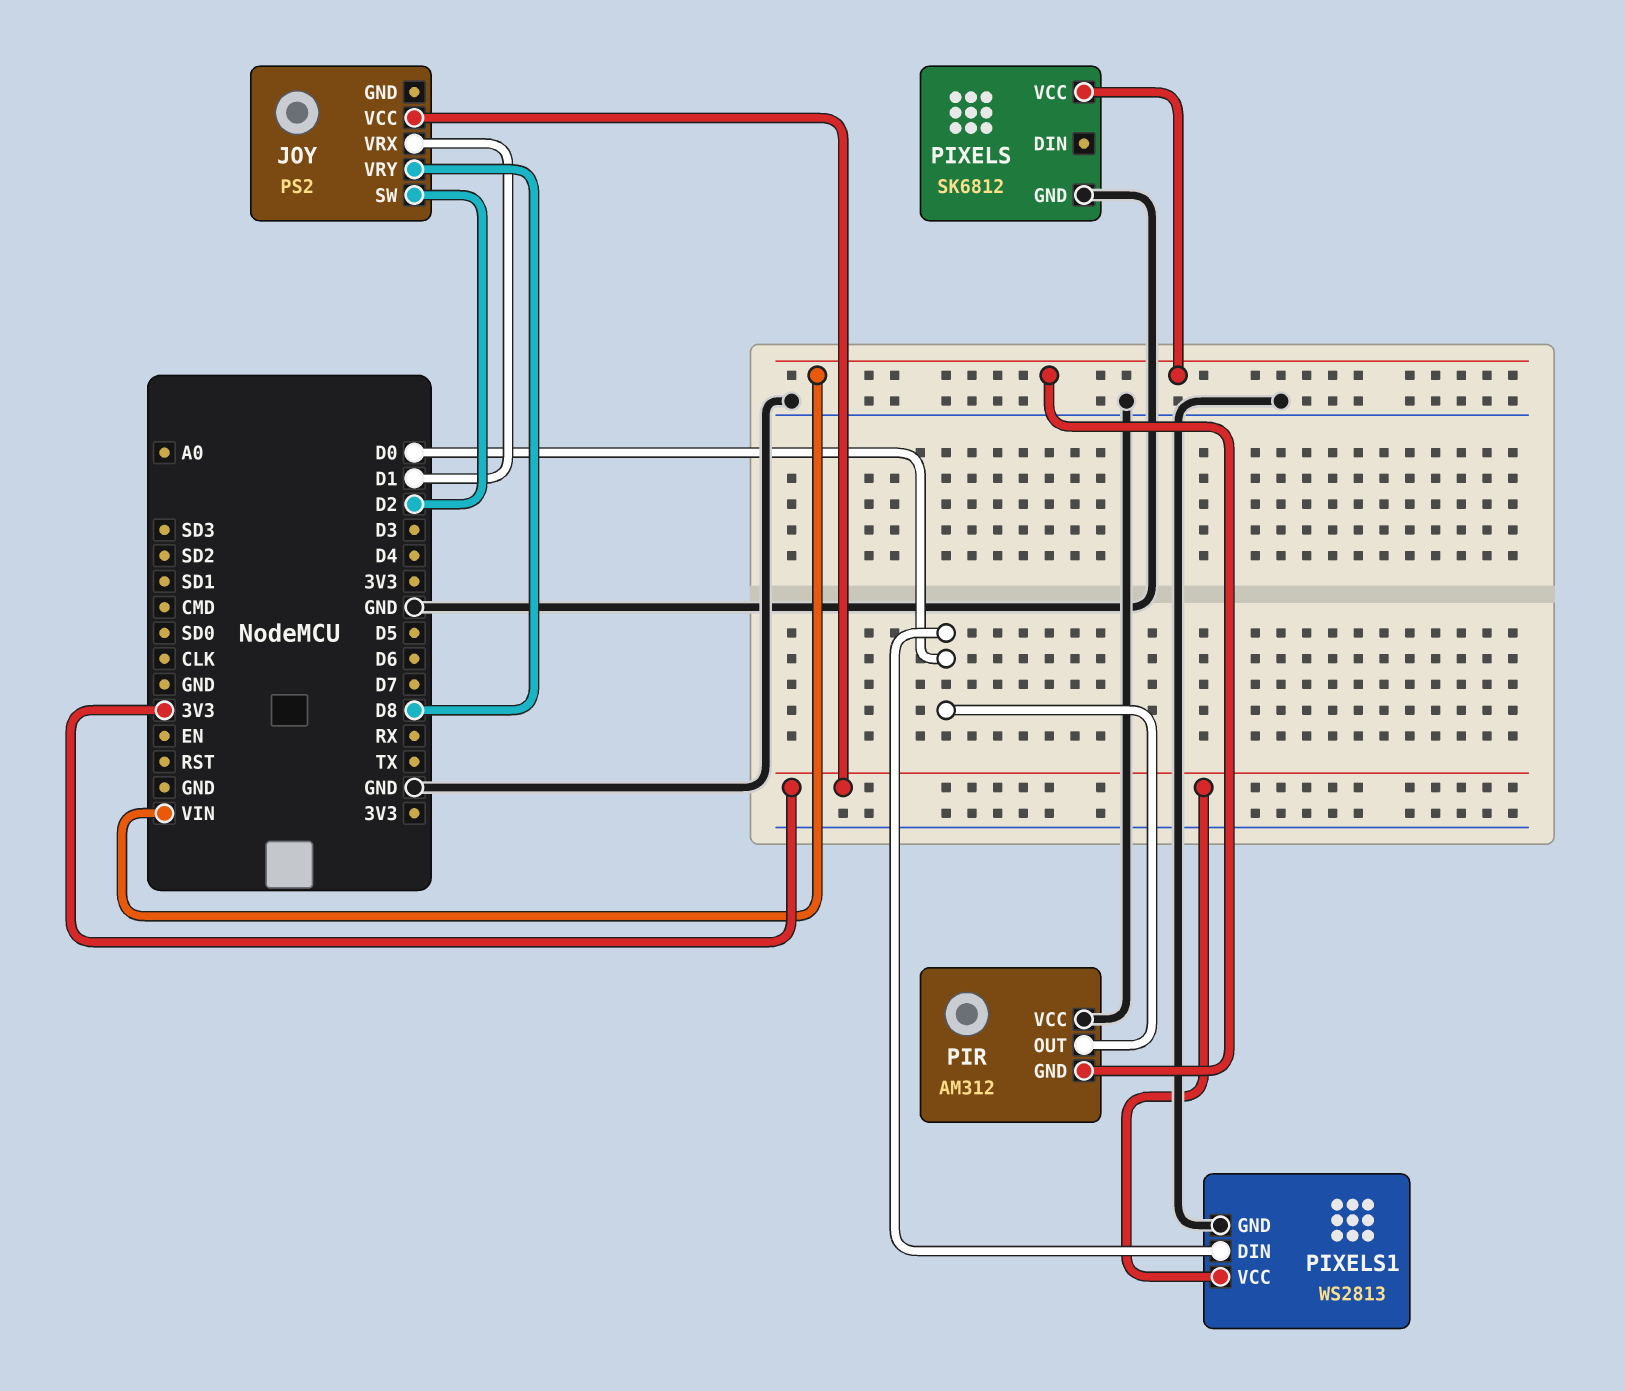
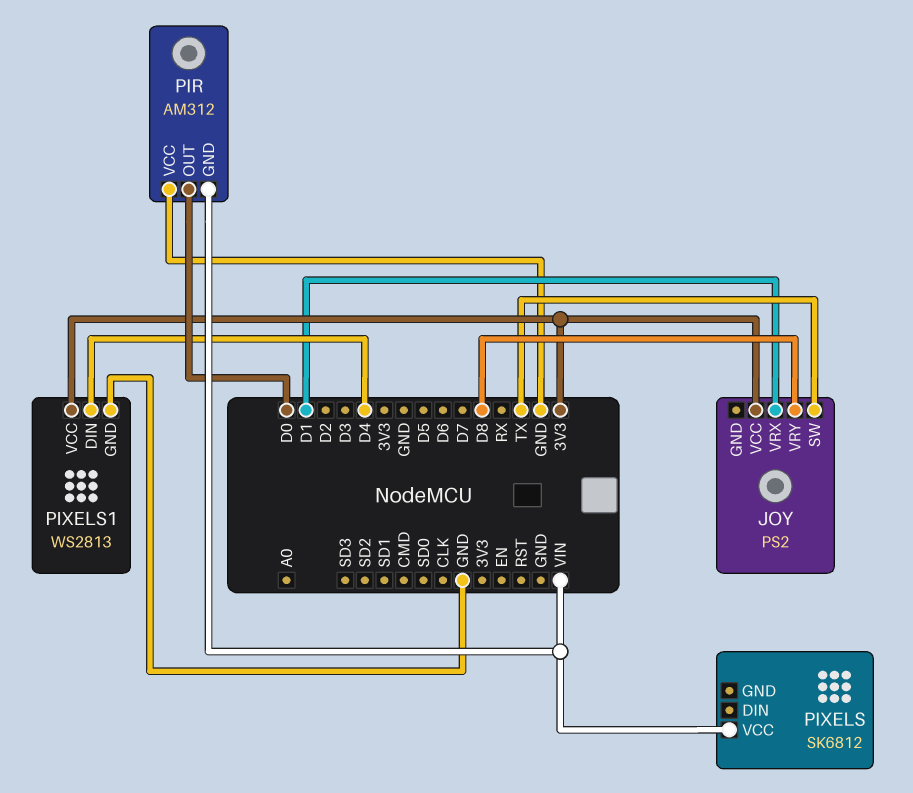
JOY pin SW: D2 -> TX
PIXELS pin GND: GND -> none
PIXELS1 pin DIN: D0 -> D4

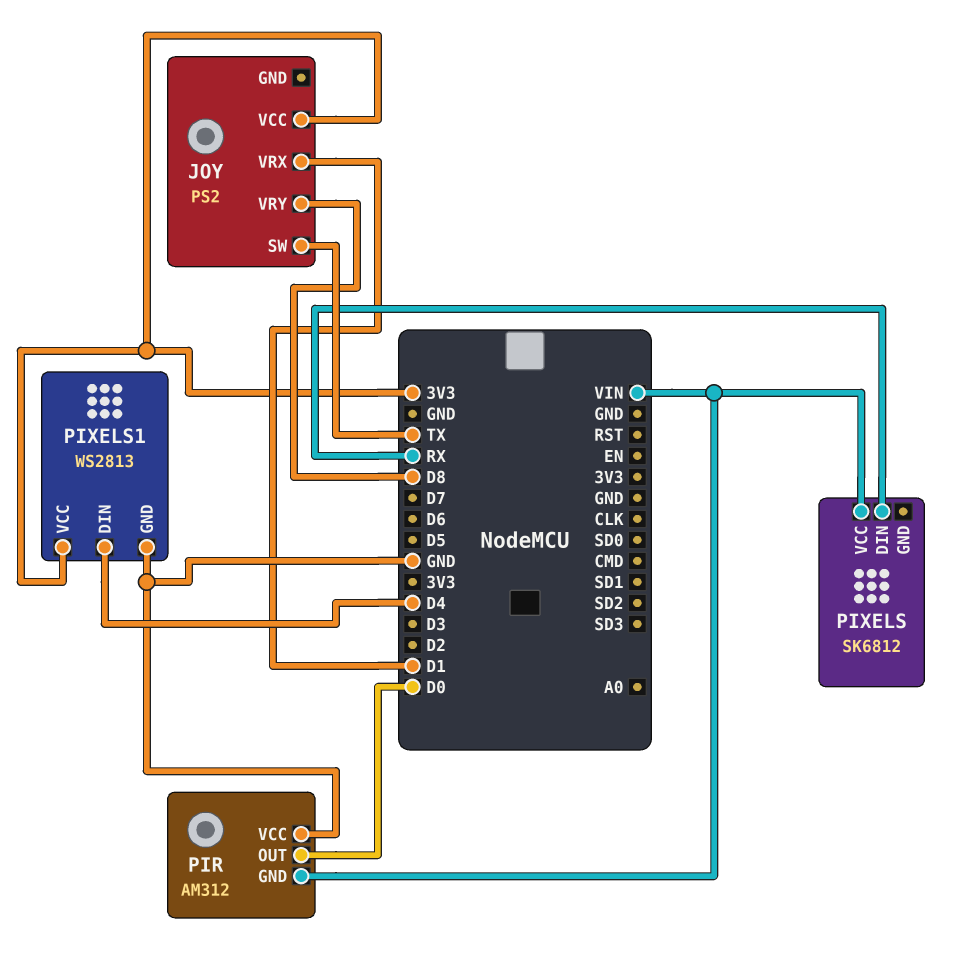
PIXELS pin DIN: none -> RX

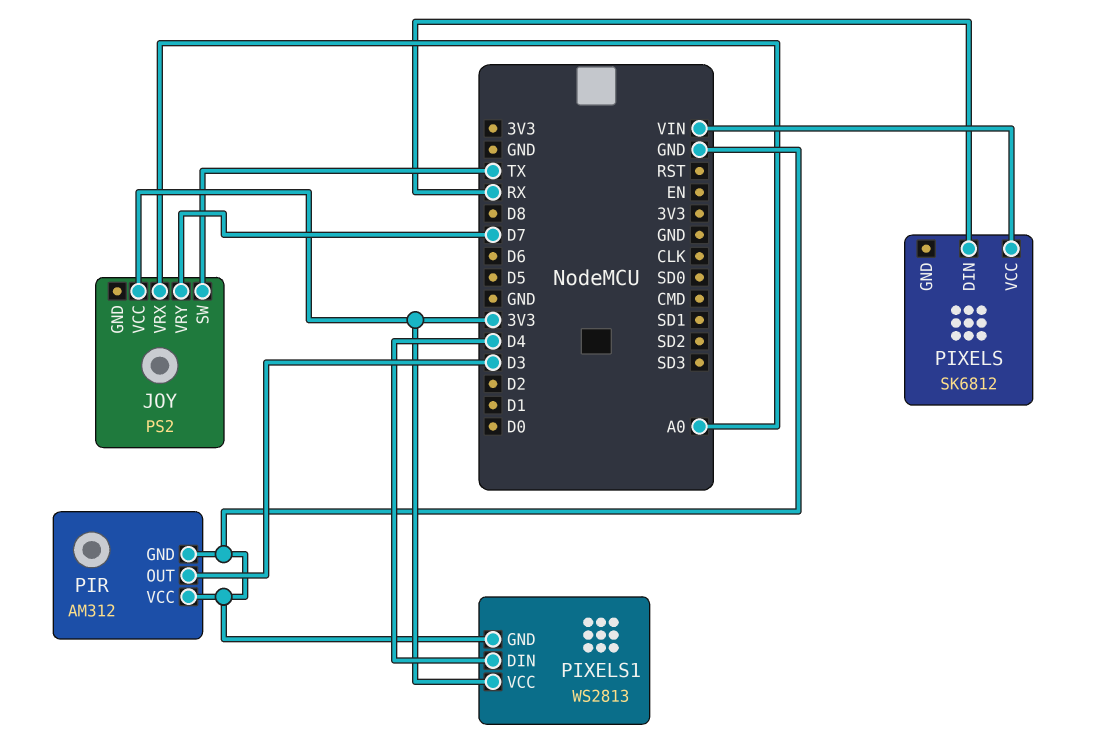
JOY pin VRX: D1 -> A0
JOY pin VRY: D8 -> D7
PIR pin GND: VIN -> GND
PIR pin OUT: D0 -> D3

